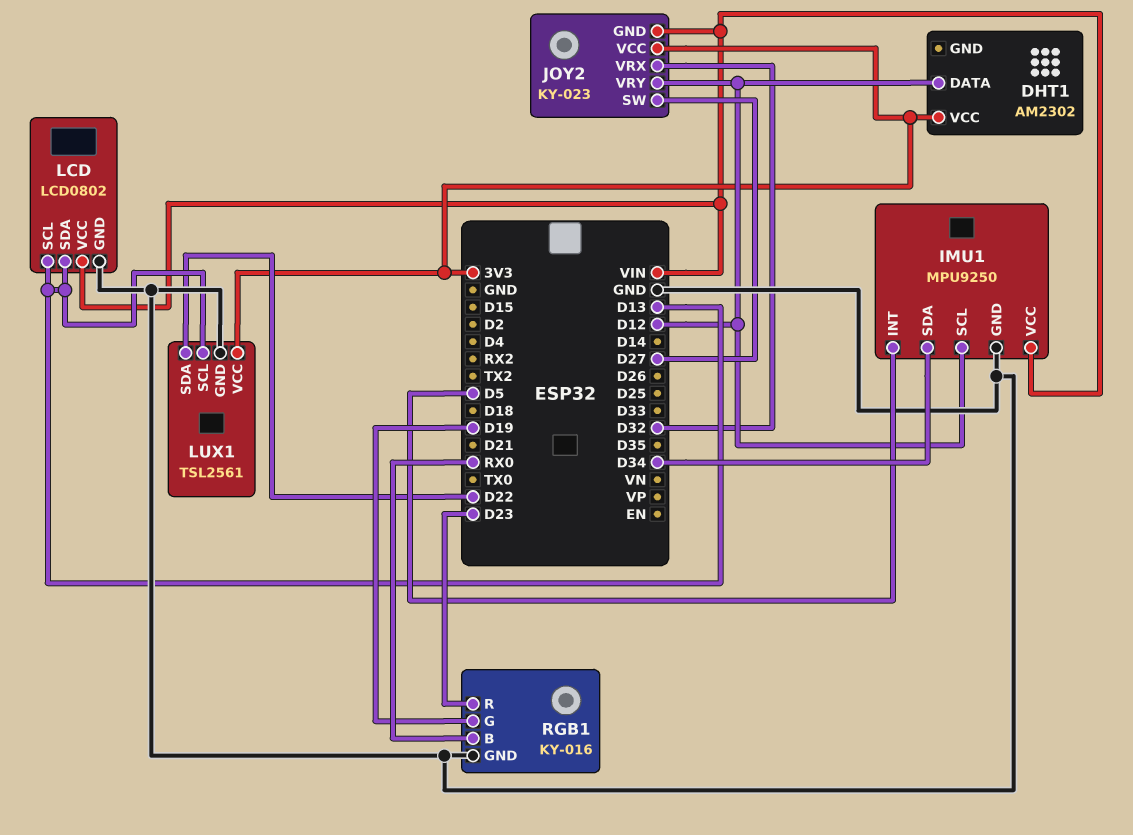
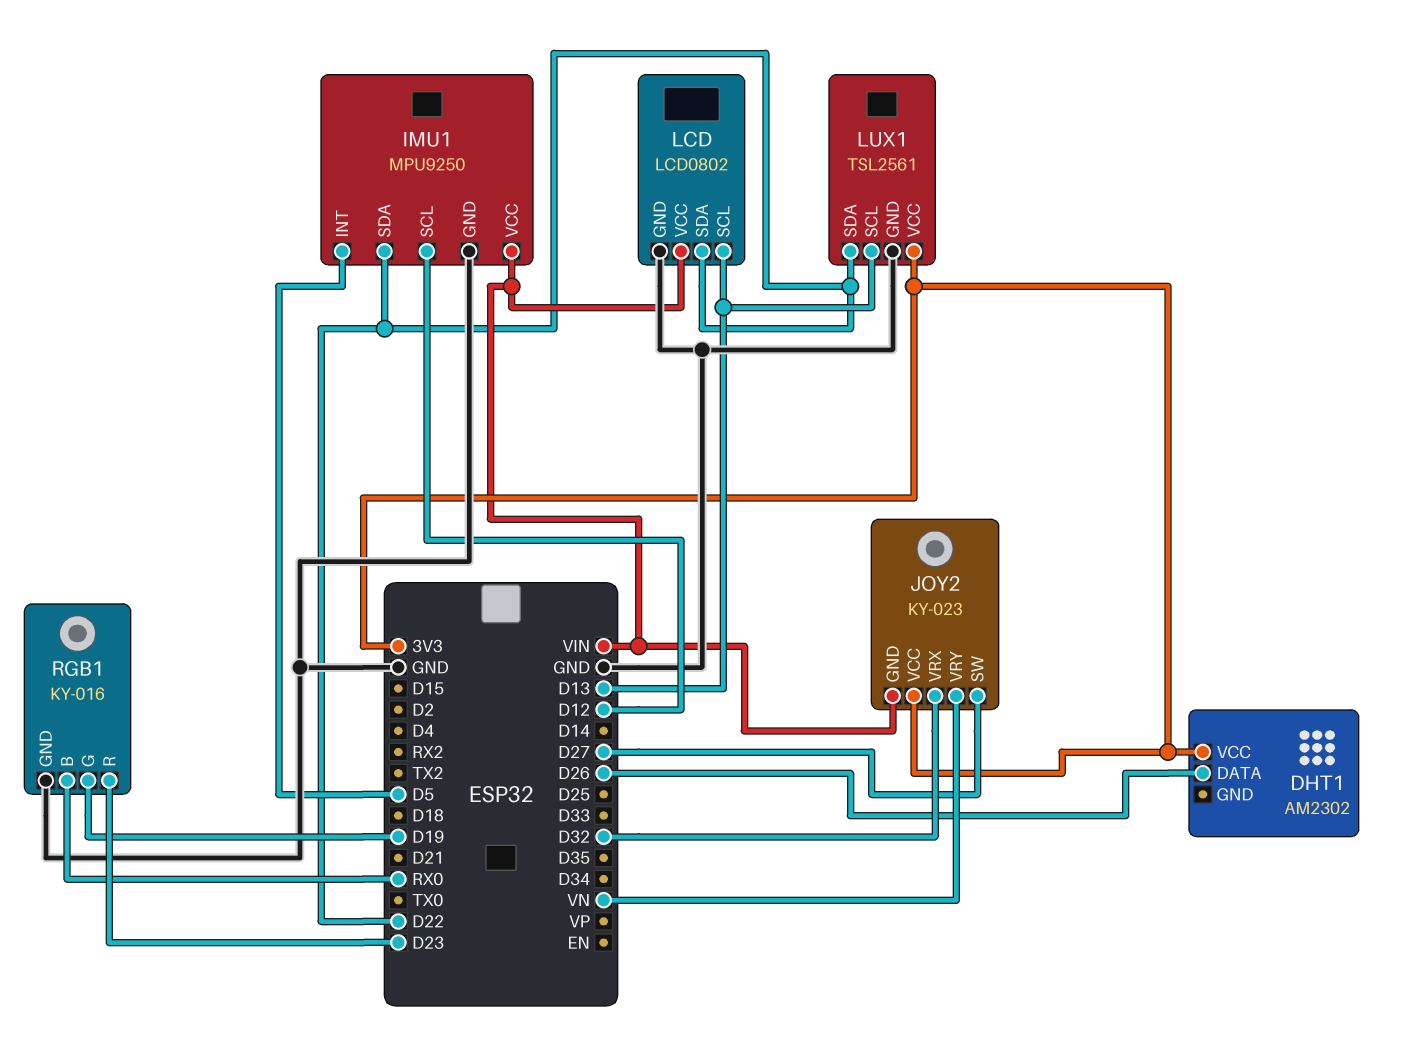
DHT1 pin DATA: D12 -> D26
IMU1 pin SDA: D34 -> D22
JOY2 pin VRY: D12 -> VN
LCD pin SDA: D13 -> D22

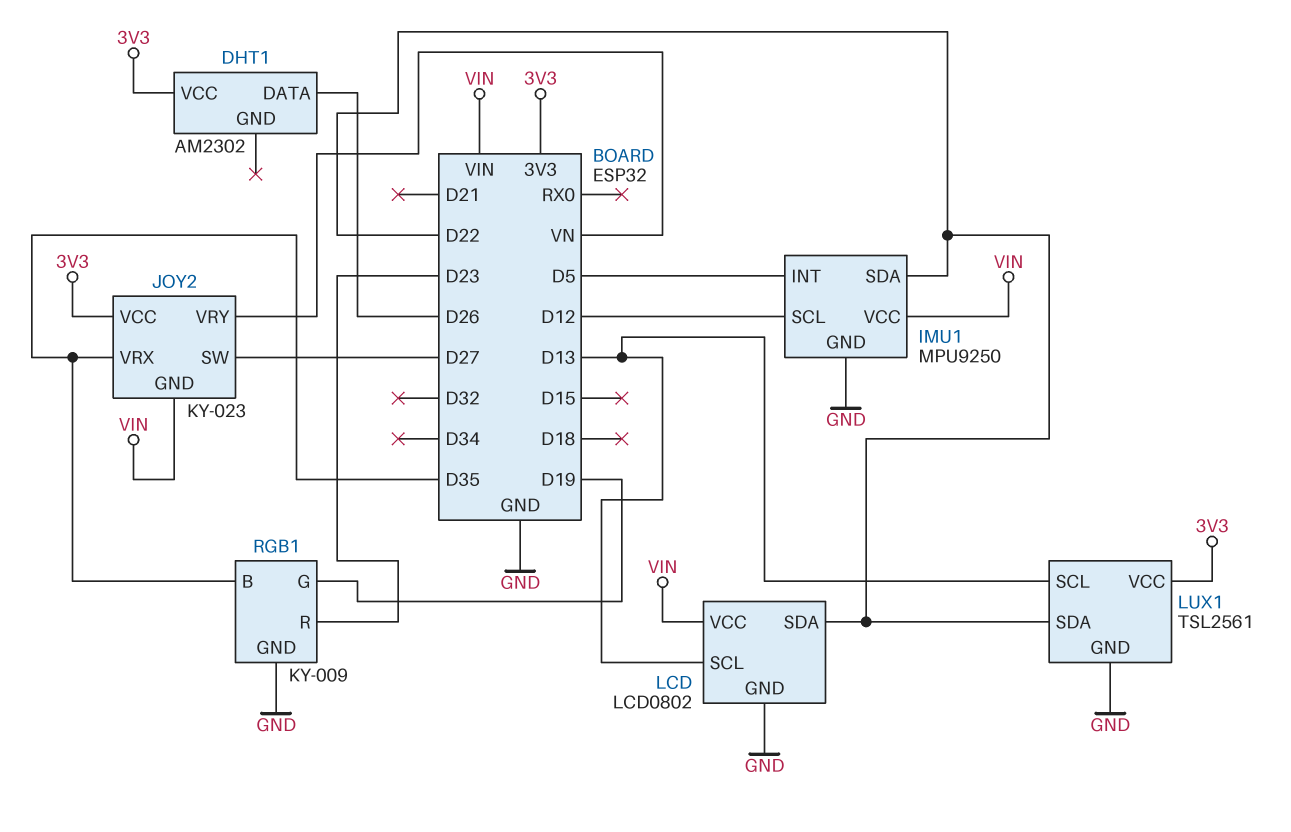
JOY2 pin VRX: D32 -> D35
RGB1: KY-016 -> KY-009
RGB1 pin B: RX0 -> D35

